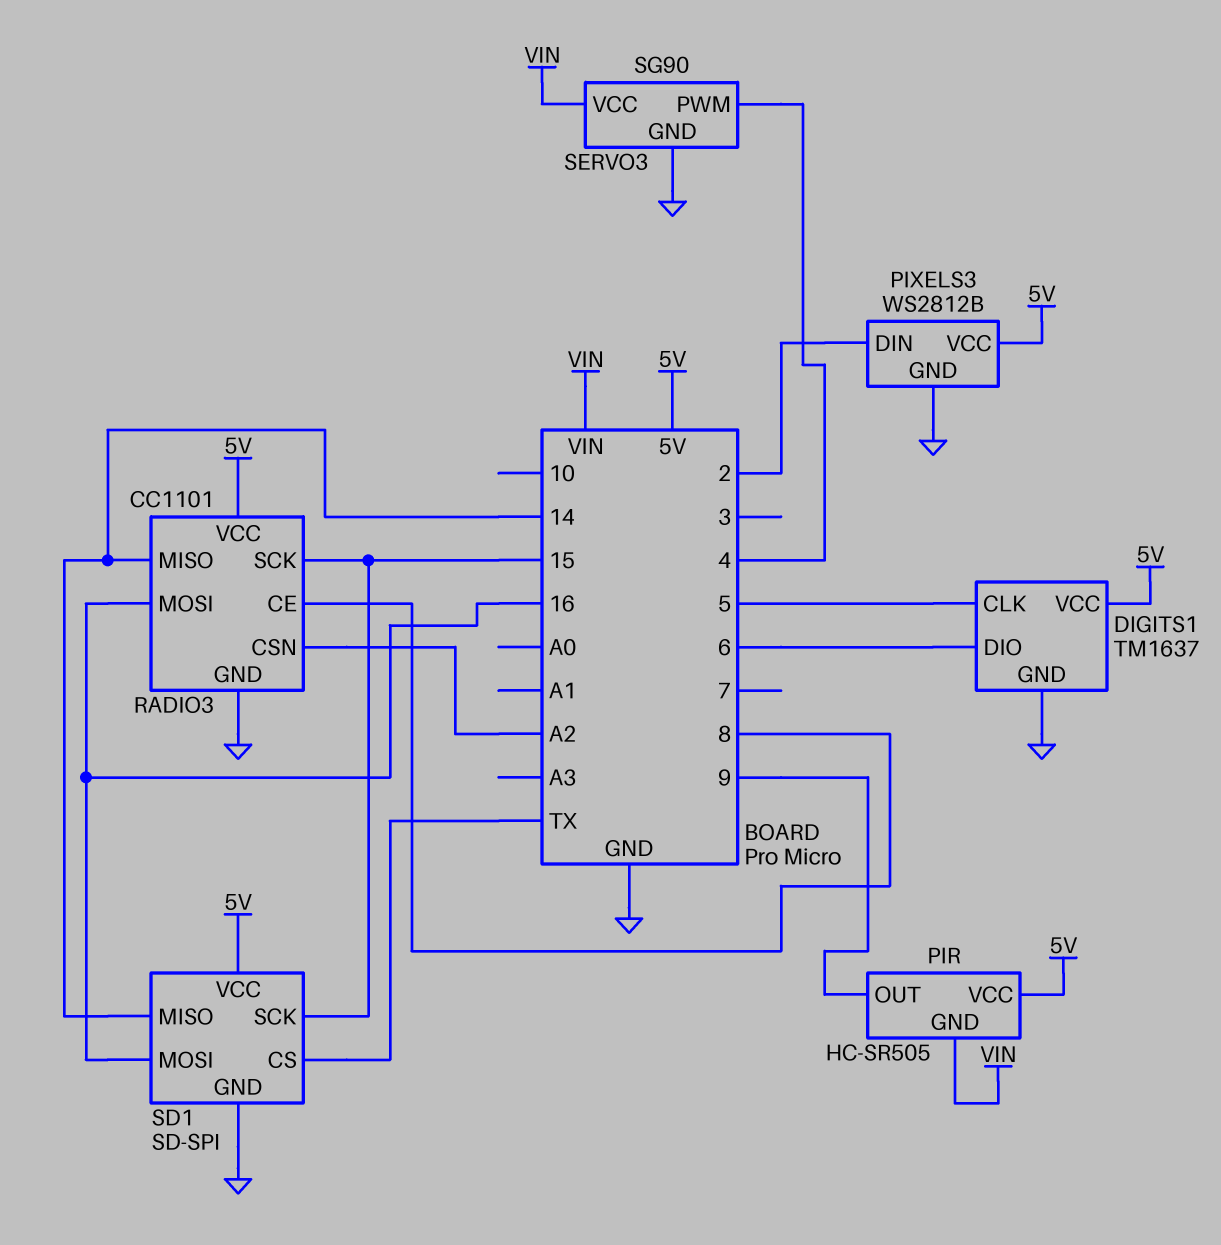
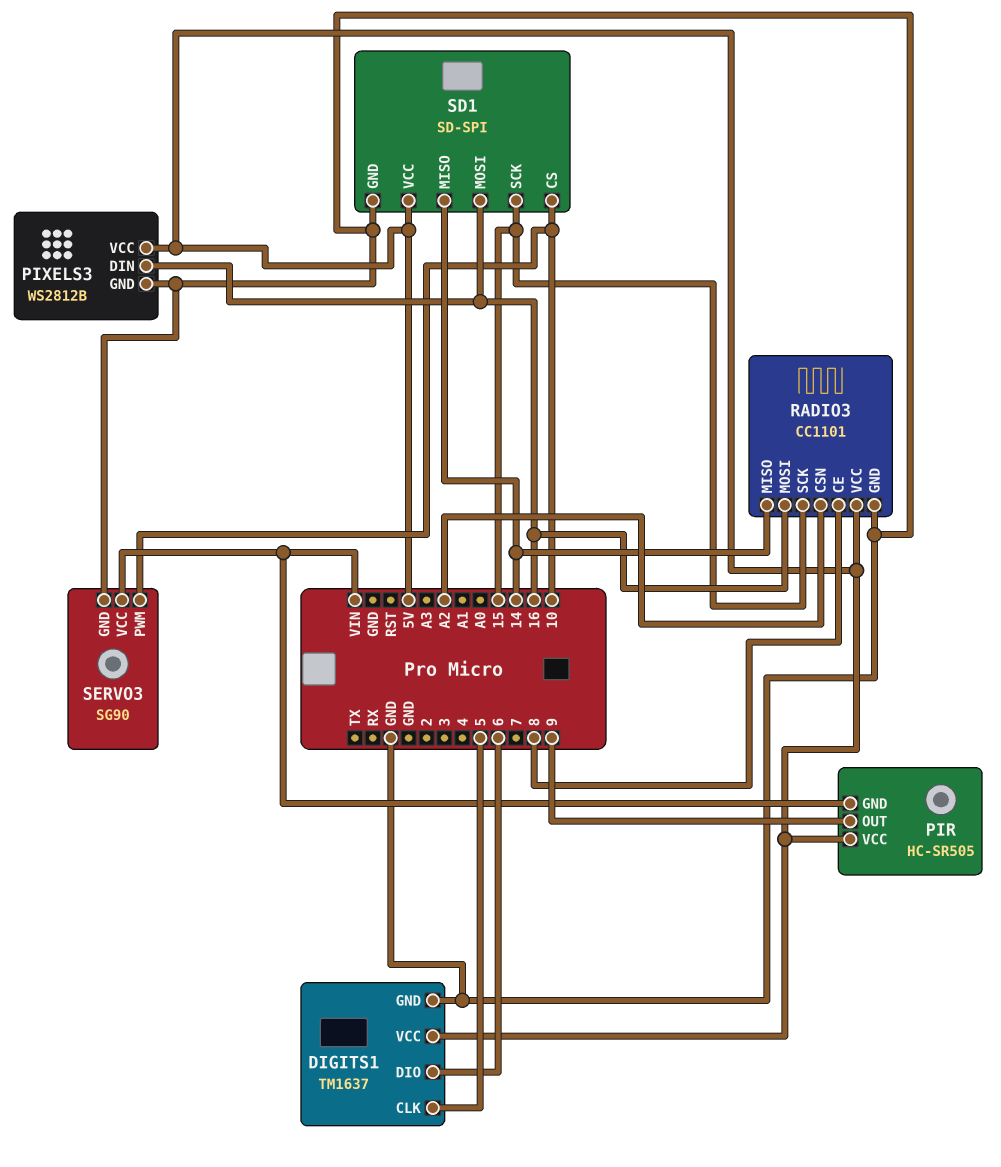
PIXELS3 pin DIN: 2 -> 16
SD1 pin CS: TX -> 10
SERVO3 pin PWM: 4 -> 10

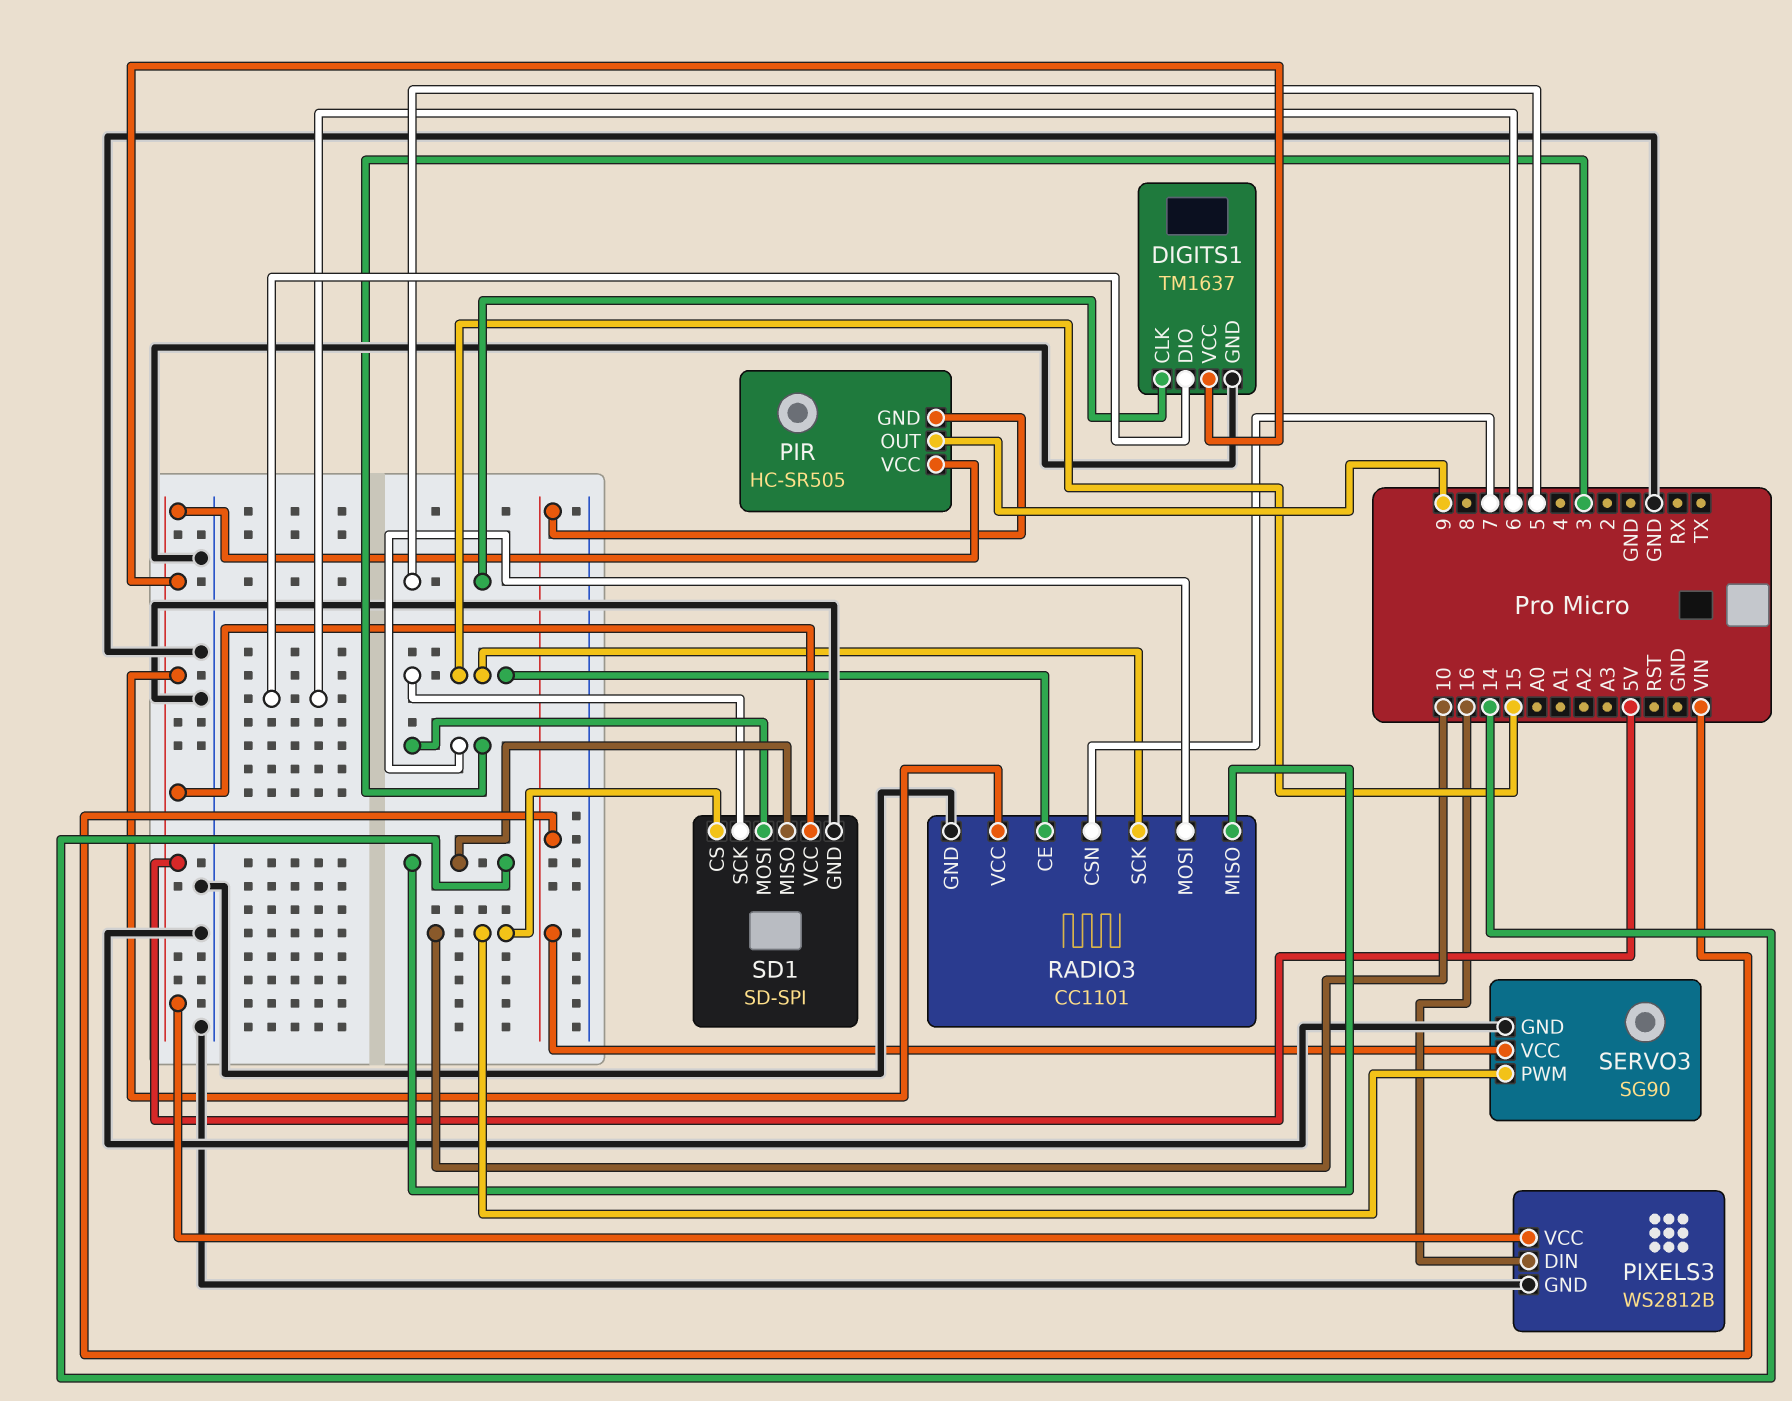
RADIO3 pin CE: 8 -> 15
RADIO3 pin CSN: A2 -> 7
RADIO3 pin MOSI: 16 -> 3
SD1 pin MOSI: 16 -> 3

